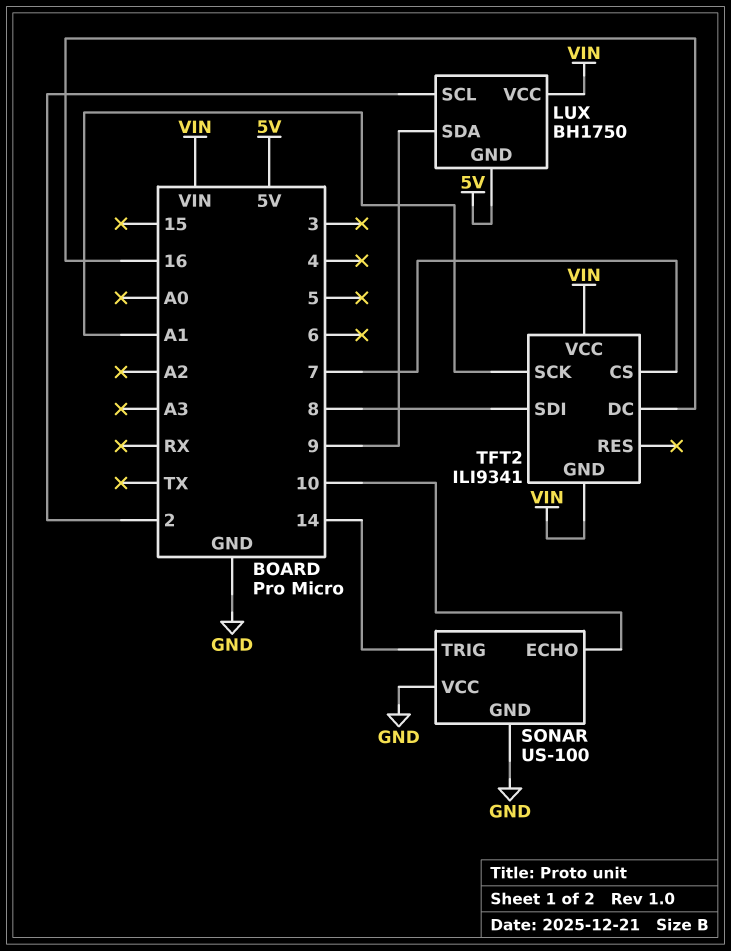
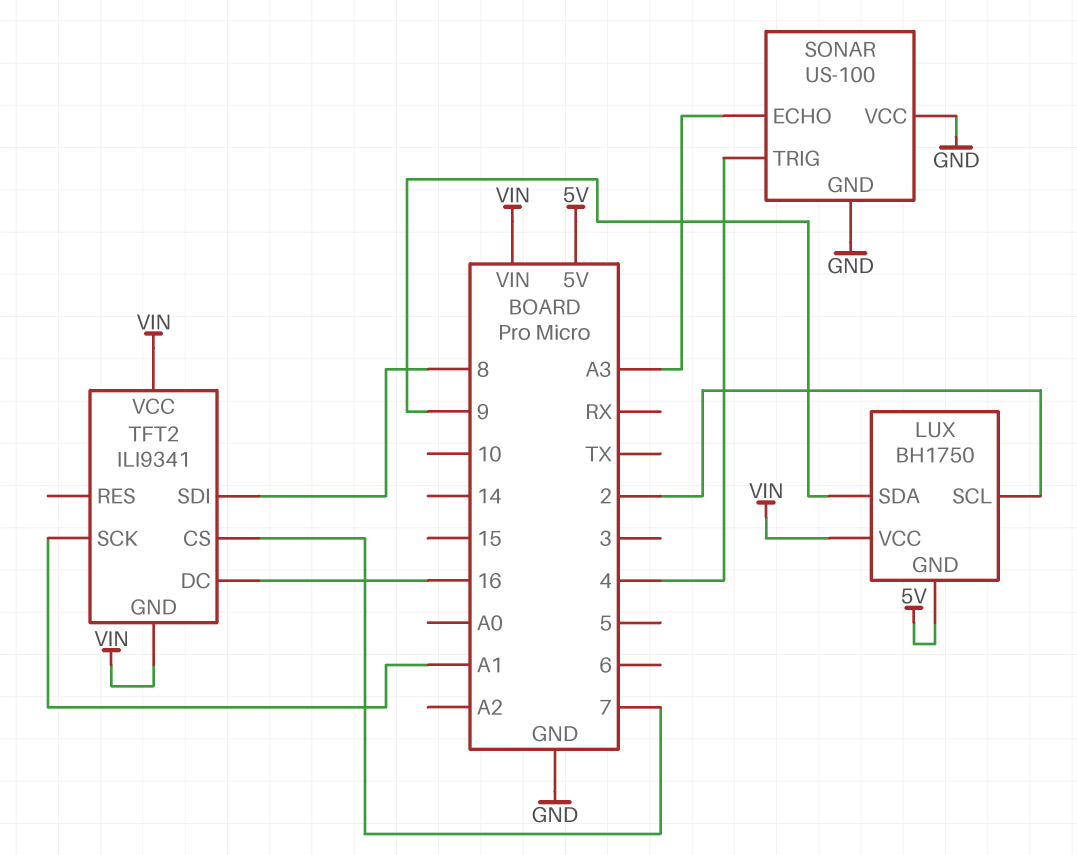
SONAR pin ECHO: 10 -> A3
SONAR pin TRIG: 14 -> 4

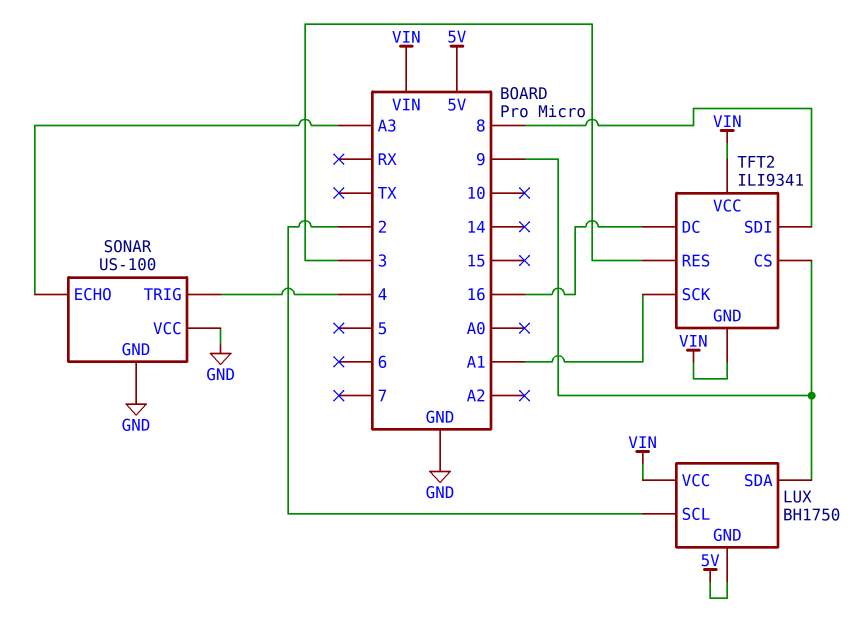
TFT2 pin CS: 7 -> 9
TFT2 pin RES: none -> 3

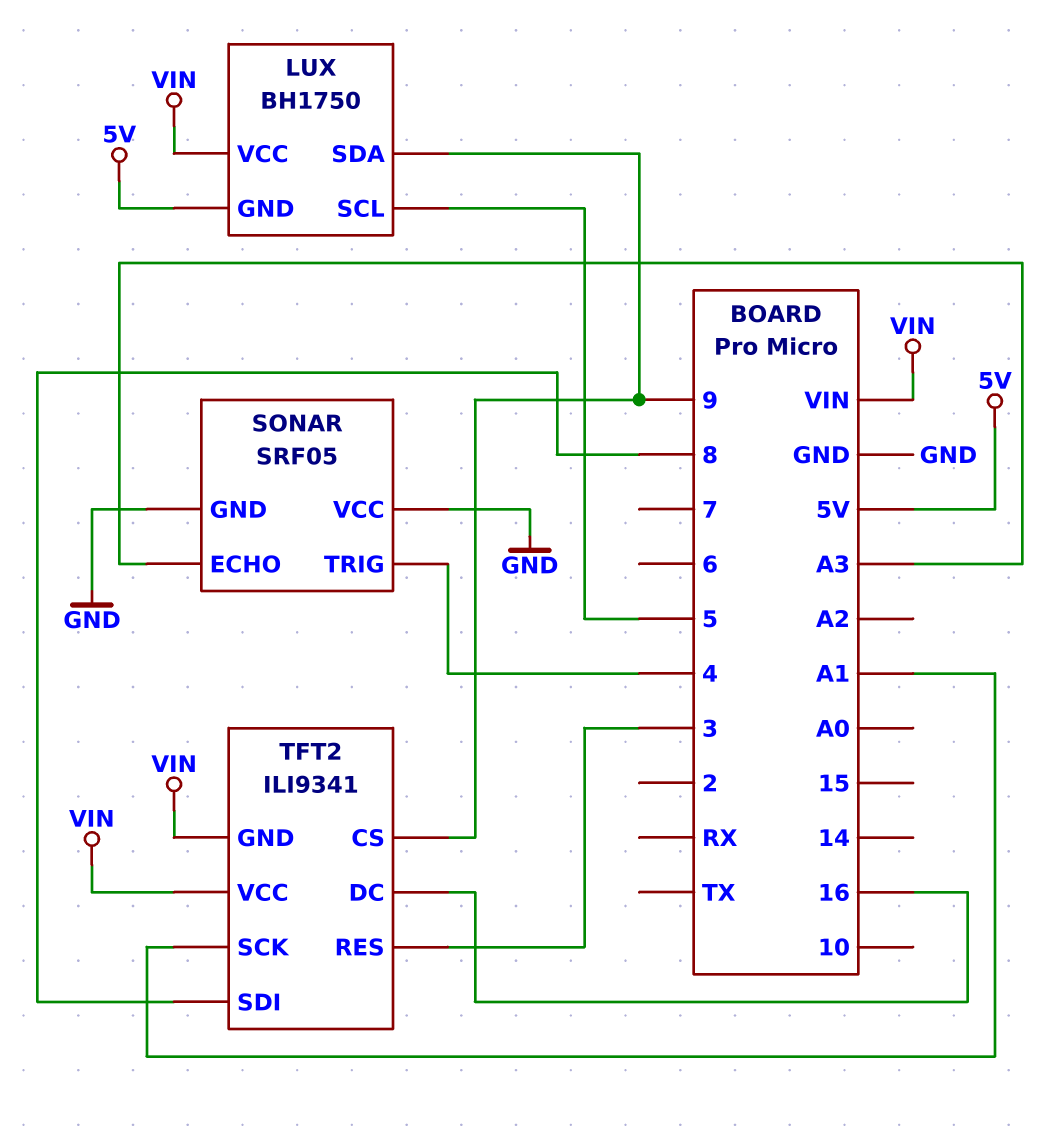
LUX pin SCL: 2 -> 5
SONAR: US-100 -> SRF05

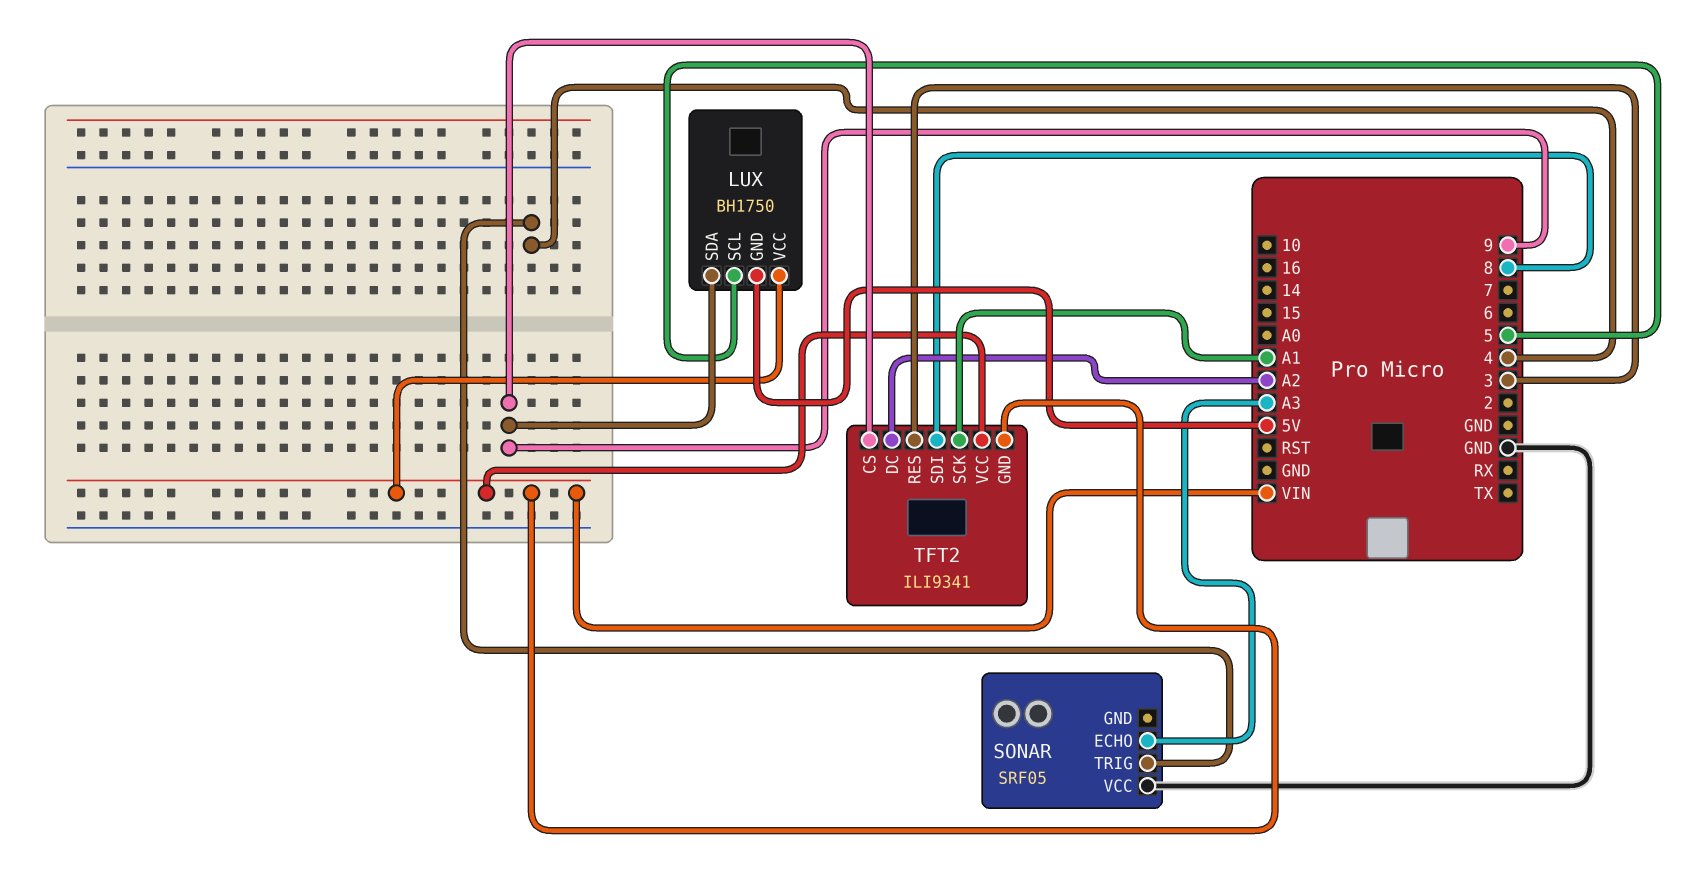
SONAR pin GND: GND -> none
TFT2 pin DC: 16 -> A2

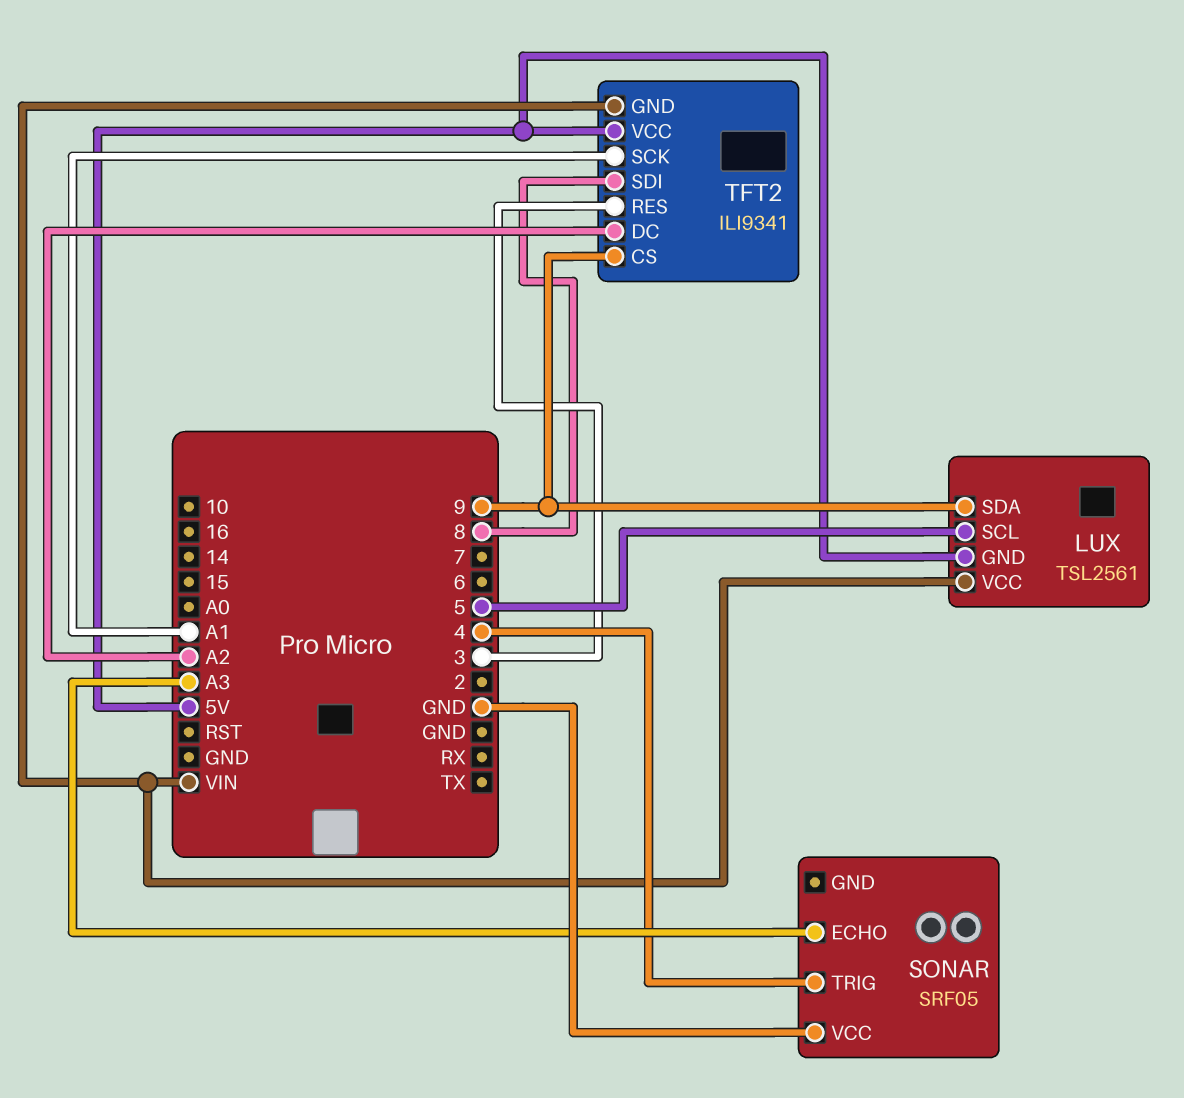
LUX: BH1750 -> TSL2561
TFT2 pin VCC: VIN -> 5V

